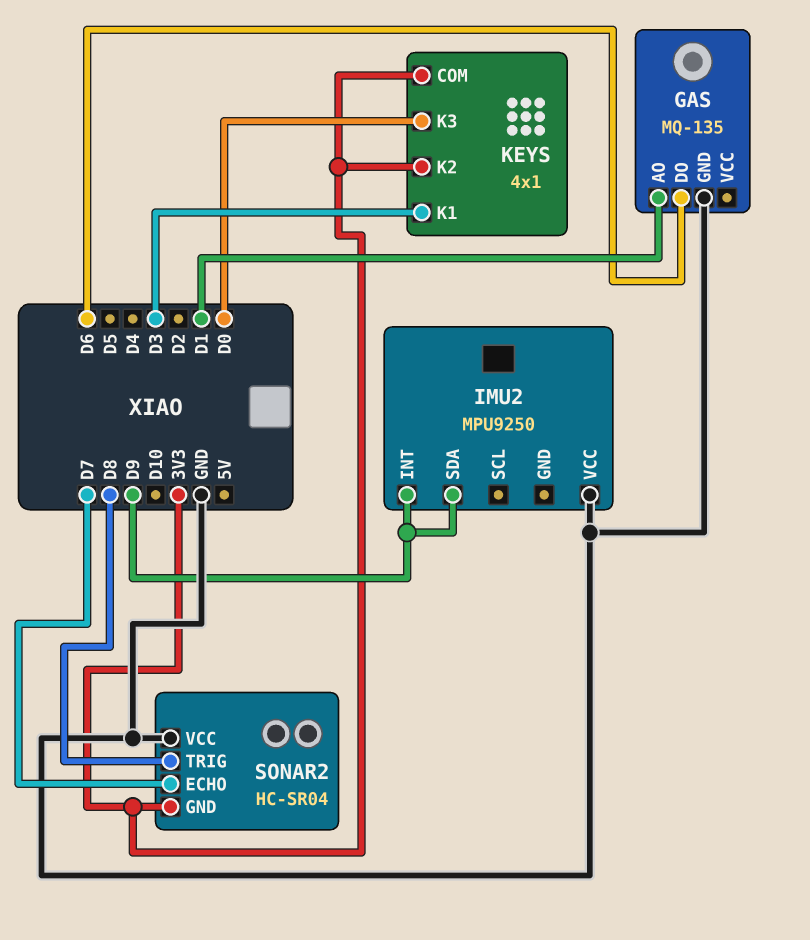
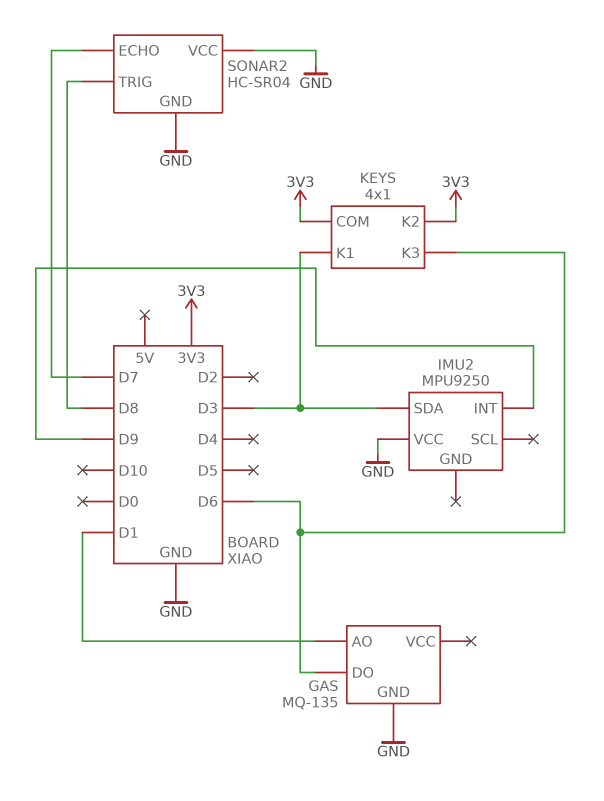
IMU2 pin SDA: D9 -> D3
KEYS pin K3: D0 -> D6
SONAR2 pin GND: 3V3 -> GND

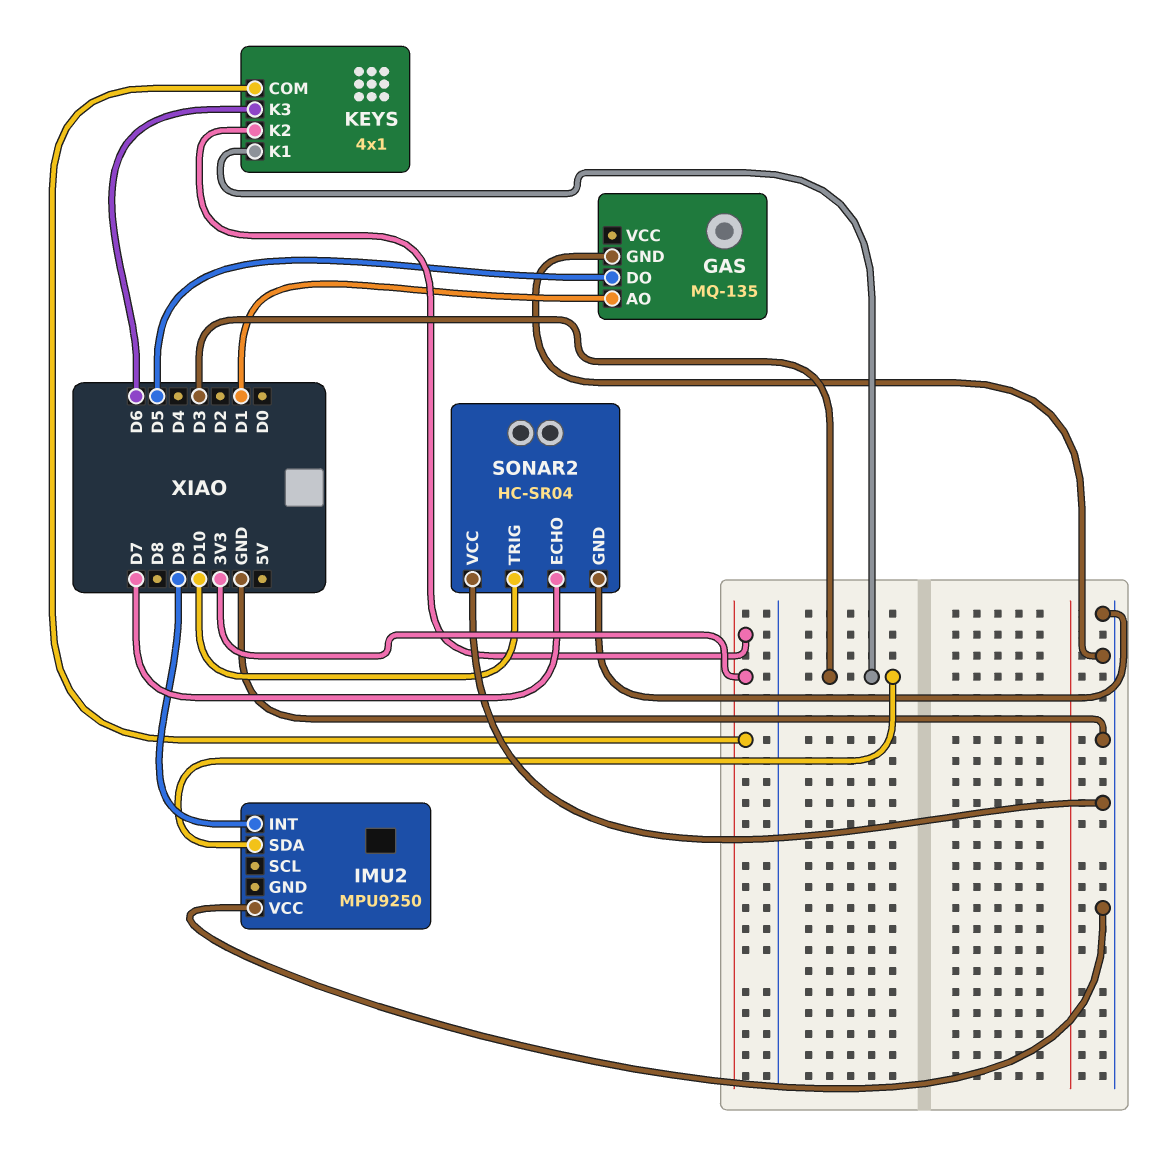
GAS pin DO: D6 -> D5
SONAR2 pin TRIG: D8 -> D10

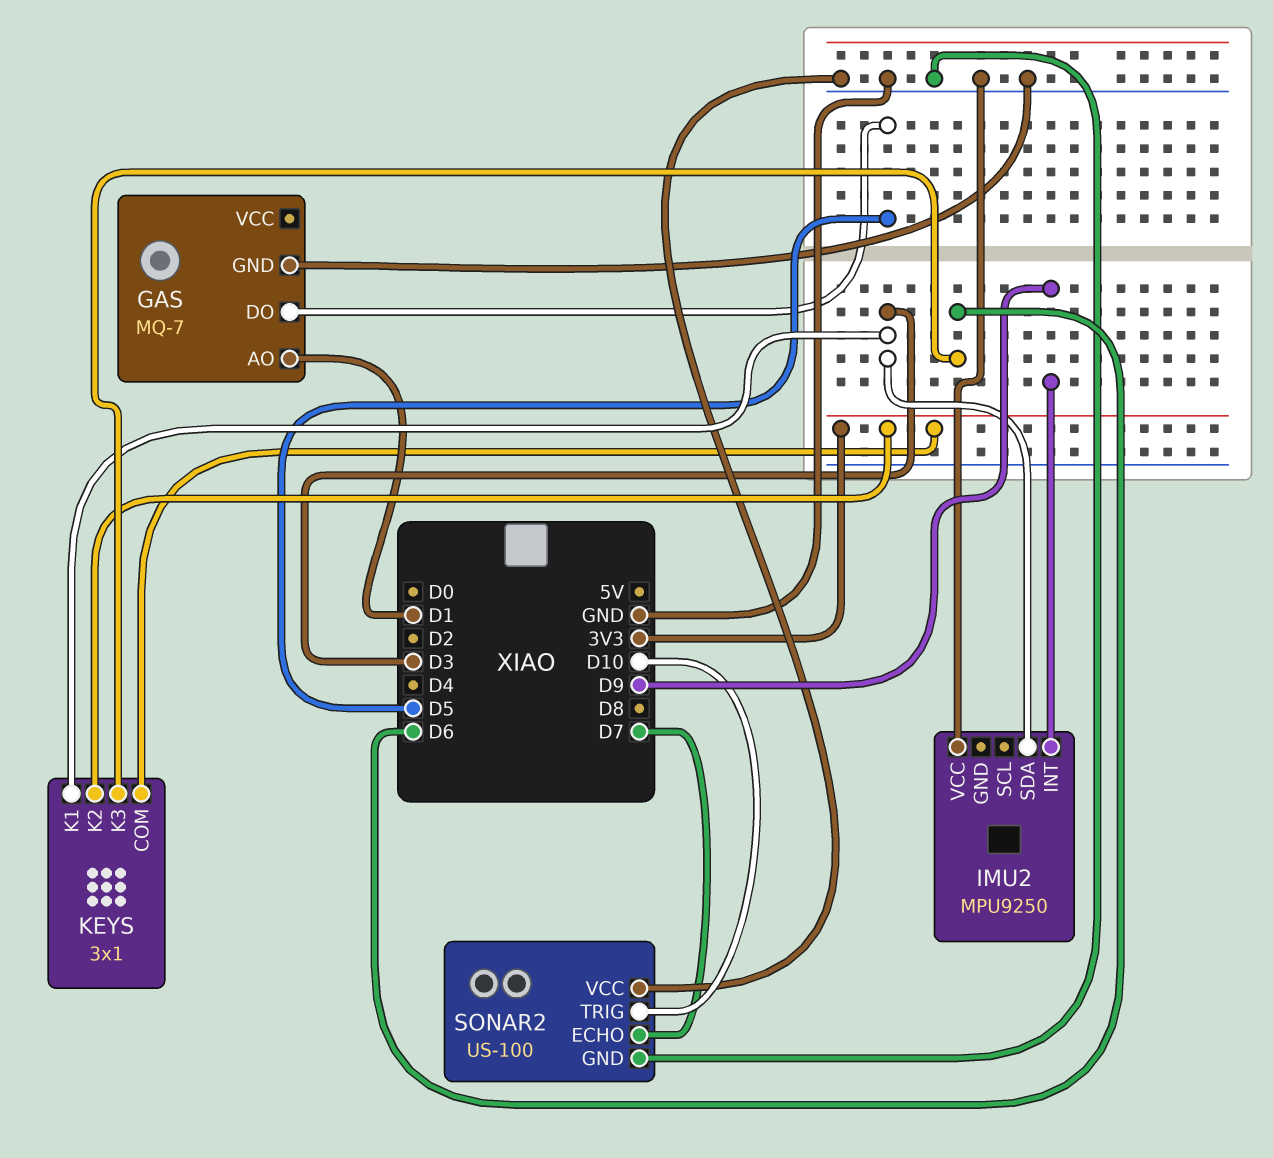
GAS: MQ-135 -> MQ-7
KEYS: 4x1 -> 3x1
SONAR2: HC-SR04 -> US-100

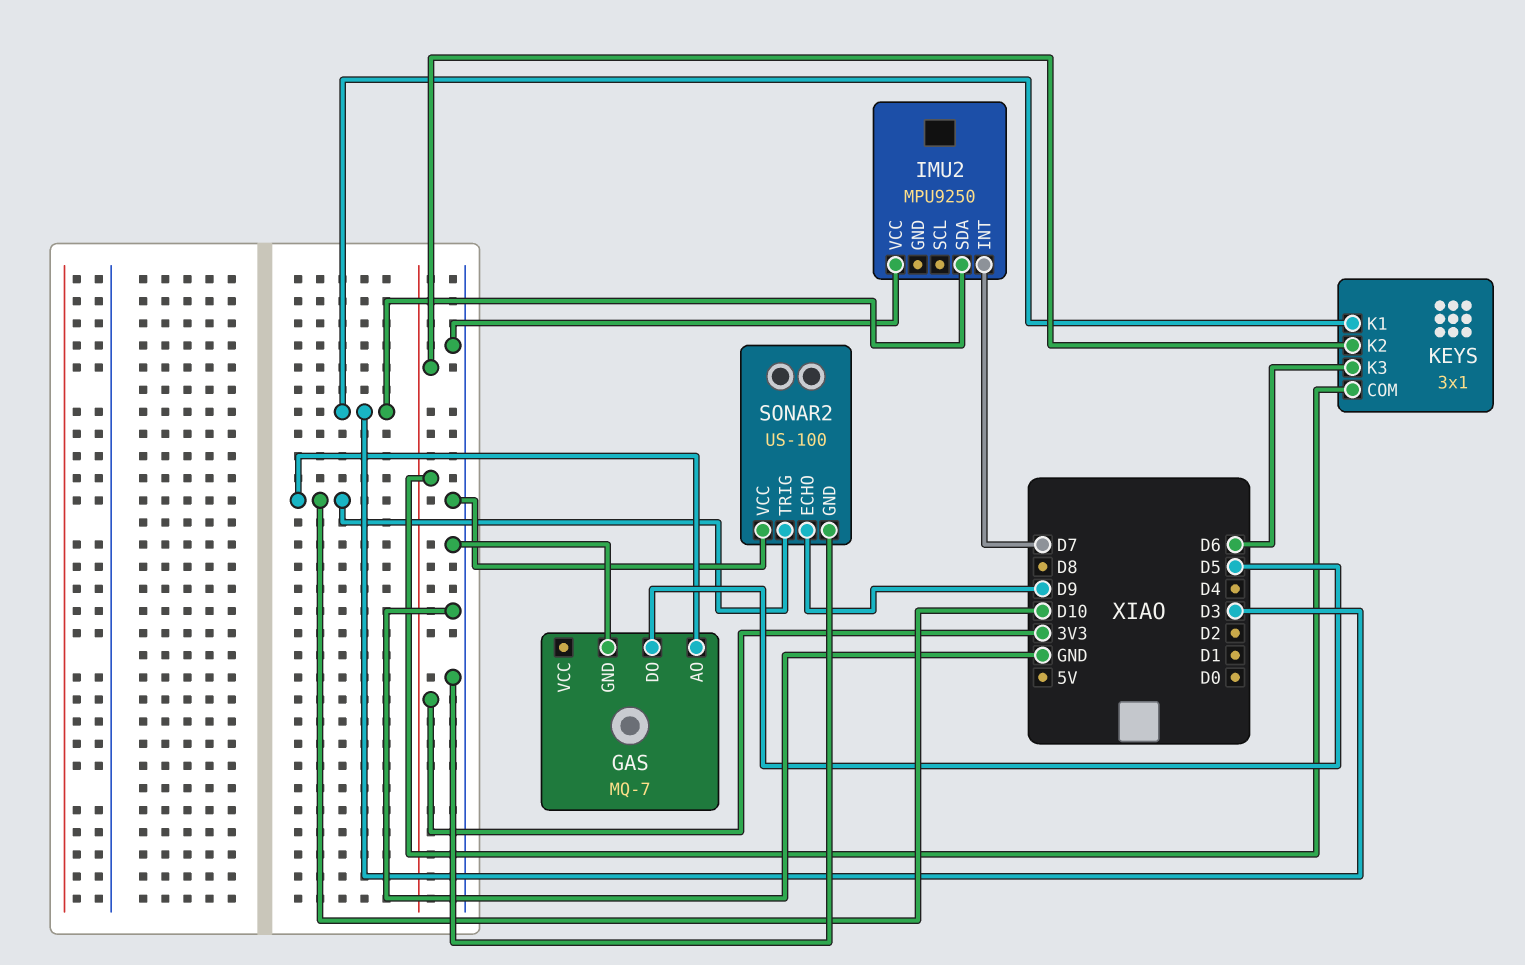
GAS pin AO: D1 -> D10
IMU2 pin INT: D9 -> D7
SONAR2 pin ECHO: D7 -> D9

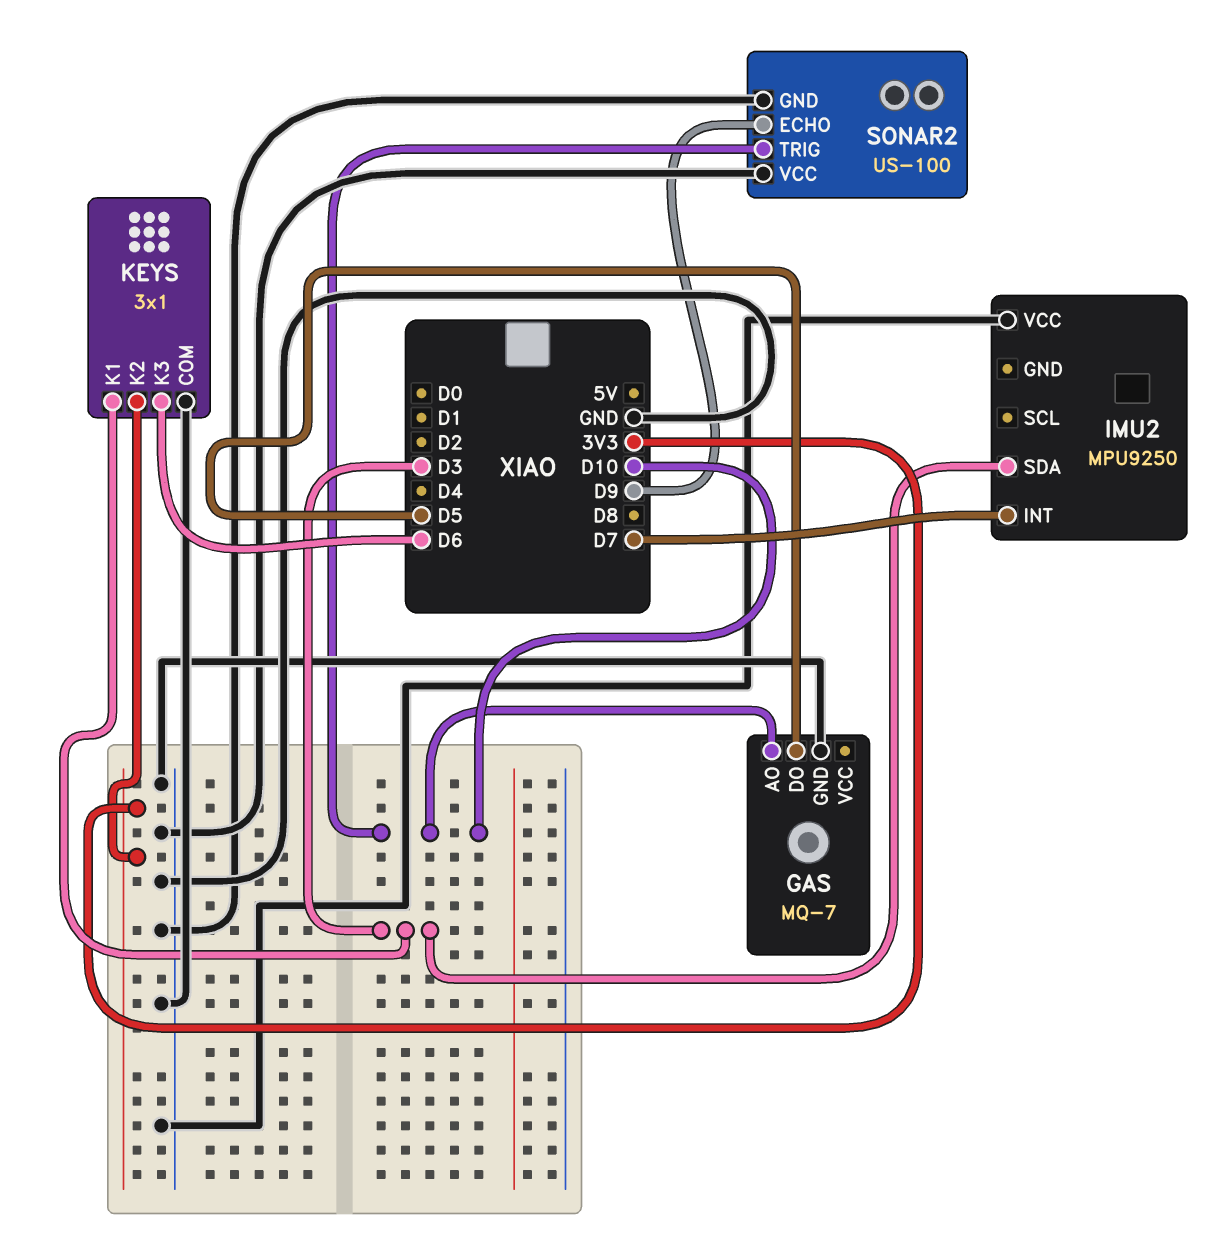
KEYS pin COM: 3V3 -> GND

